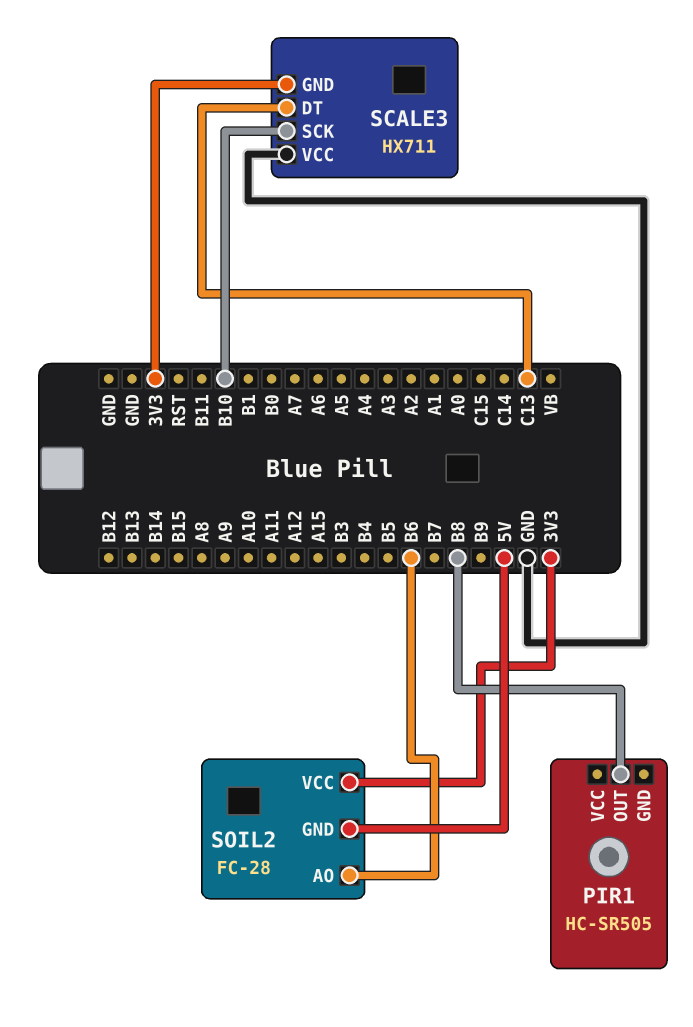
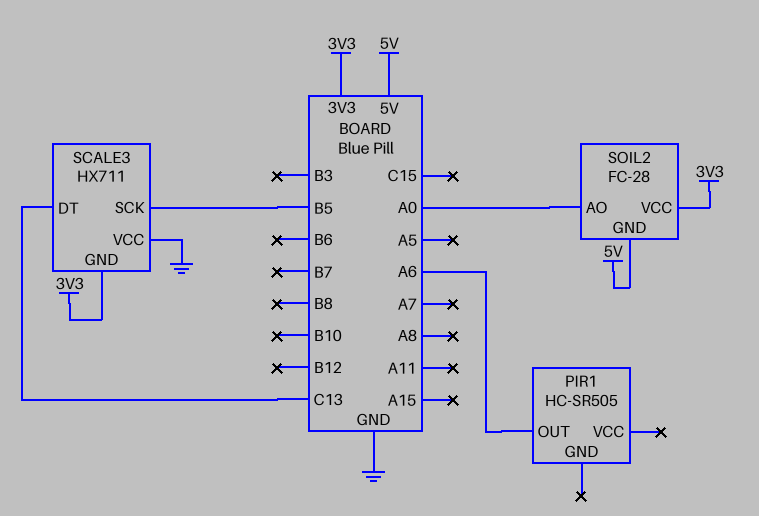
PIR1 pin OUT: B8 -> A6
SCALE3 pin SCK: B10 -> B5
SOIL2 pin AO: B6 -> A0

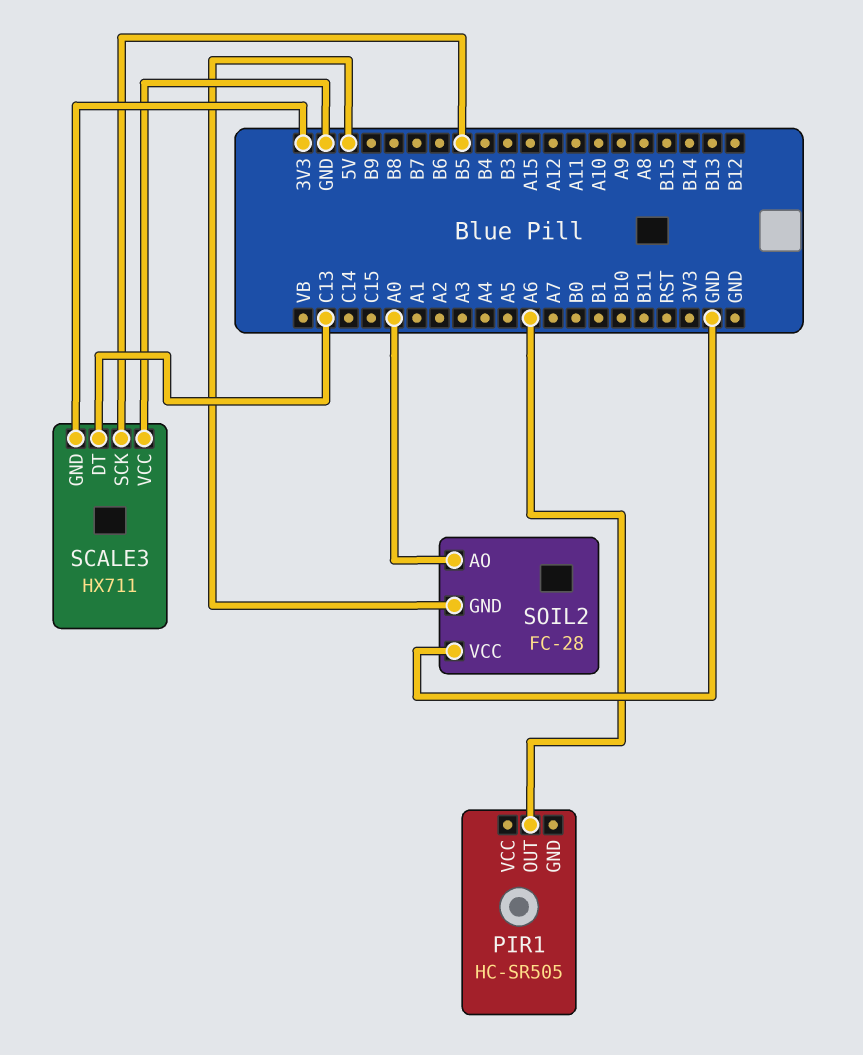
SOIL2 pin VCC: 3V3 -> GND

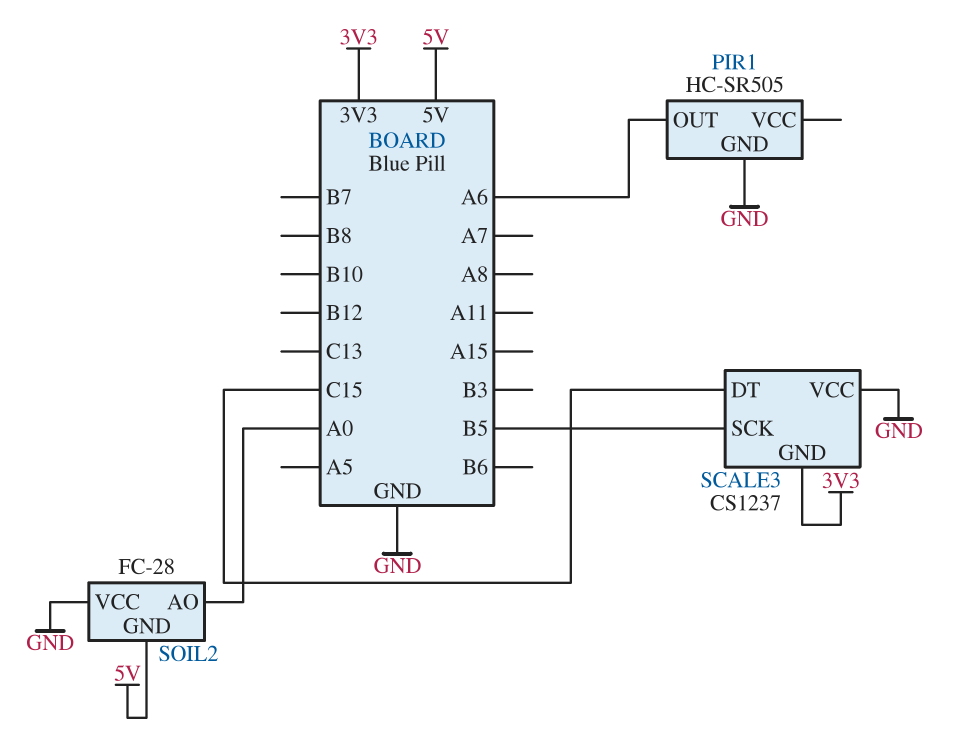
PIR1 pin GND: none -> GND
SCALE3: HX711 -> CS1237
SCALE3 pin DT: C13 -> C15

